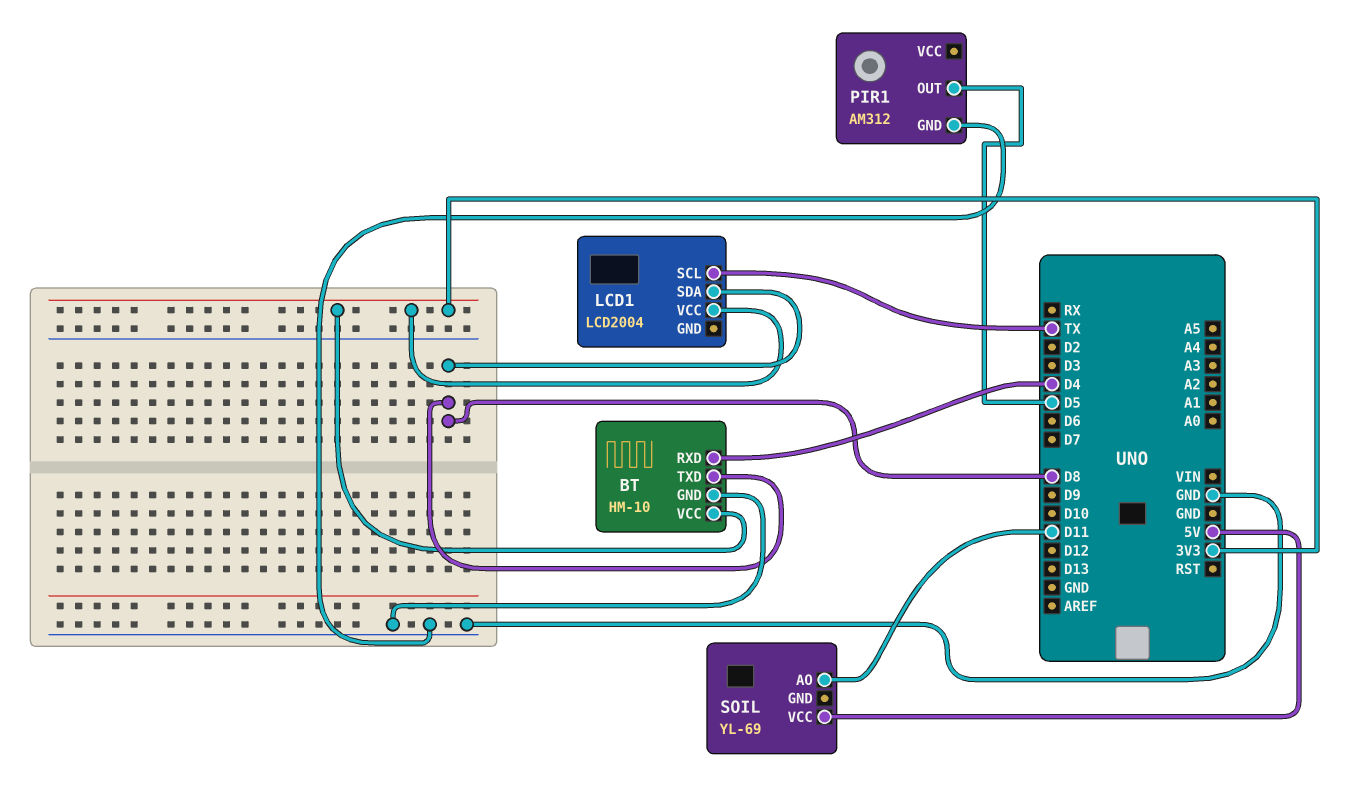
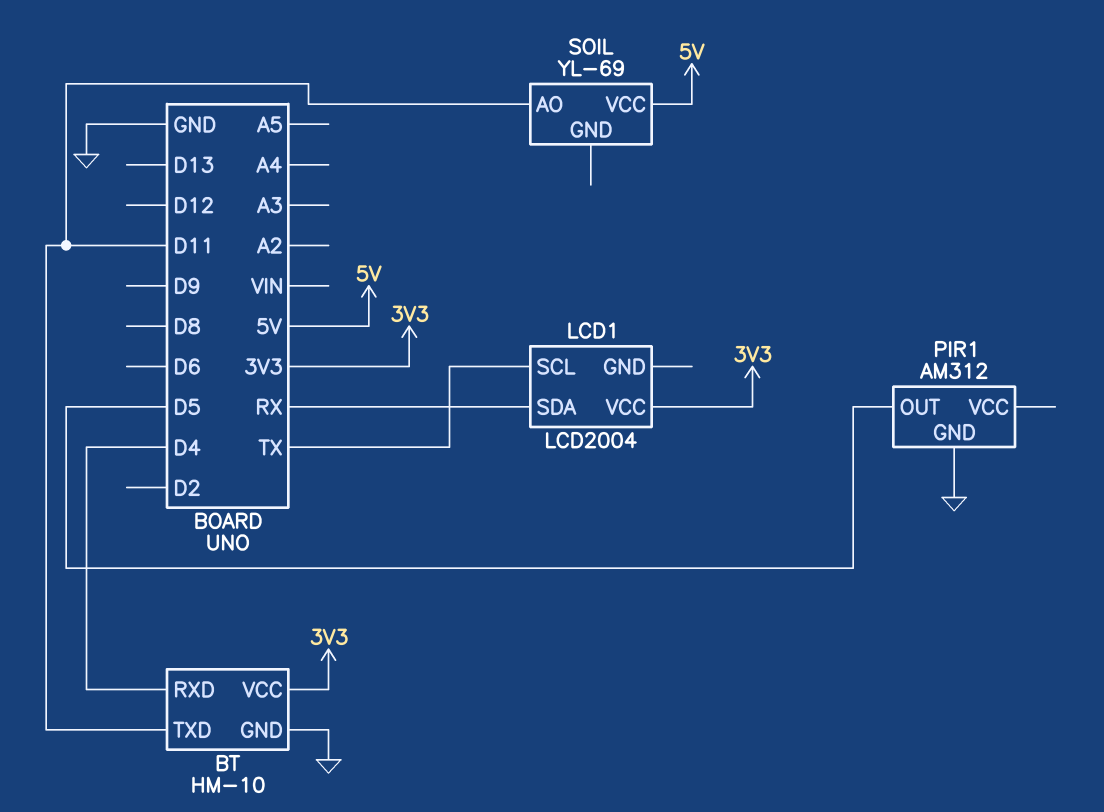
BT pin TXD: D8 -> D11
LCD1 pin SDA: D8 -> RX

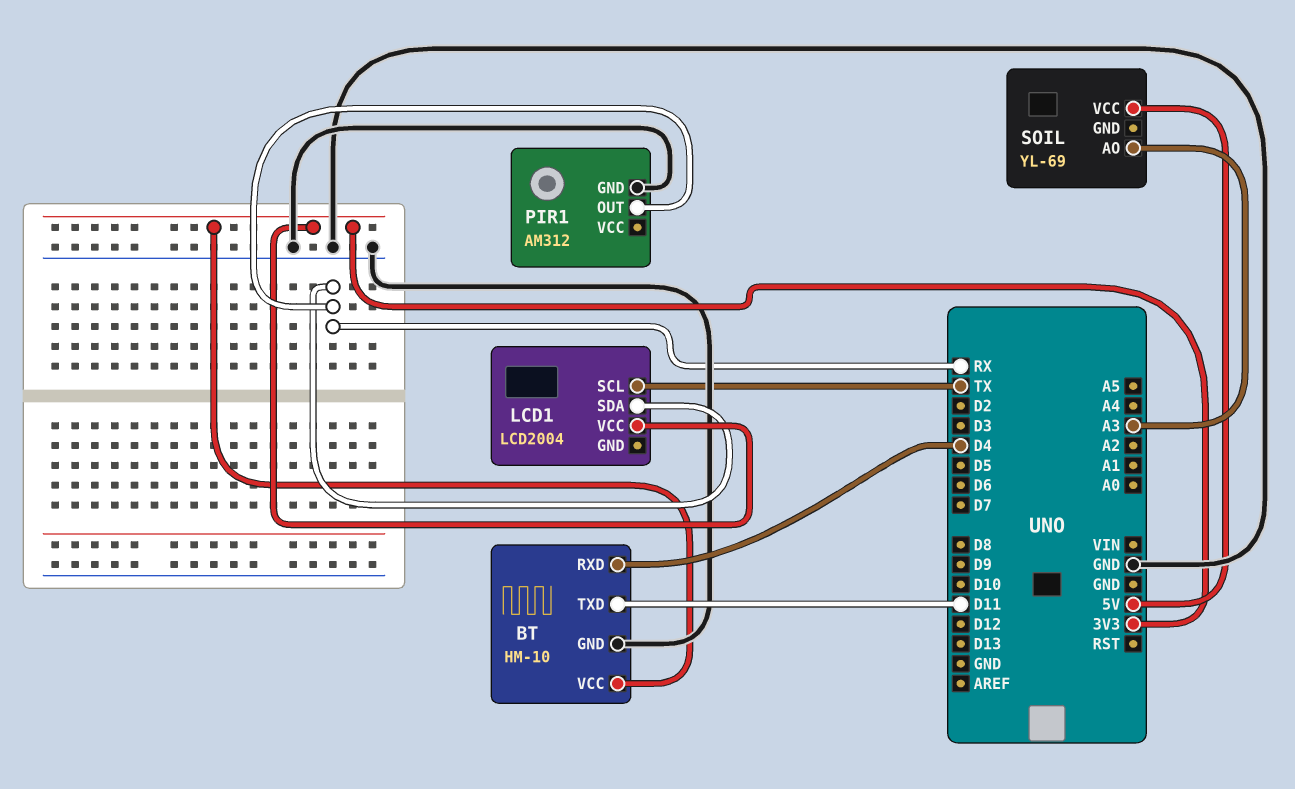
PIR1 pin OUT: D5 -> RX
SOIL pin AO: D11 -> A3

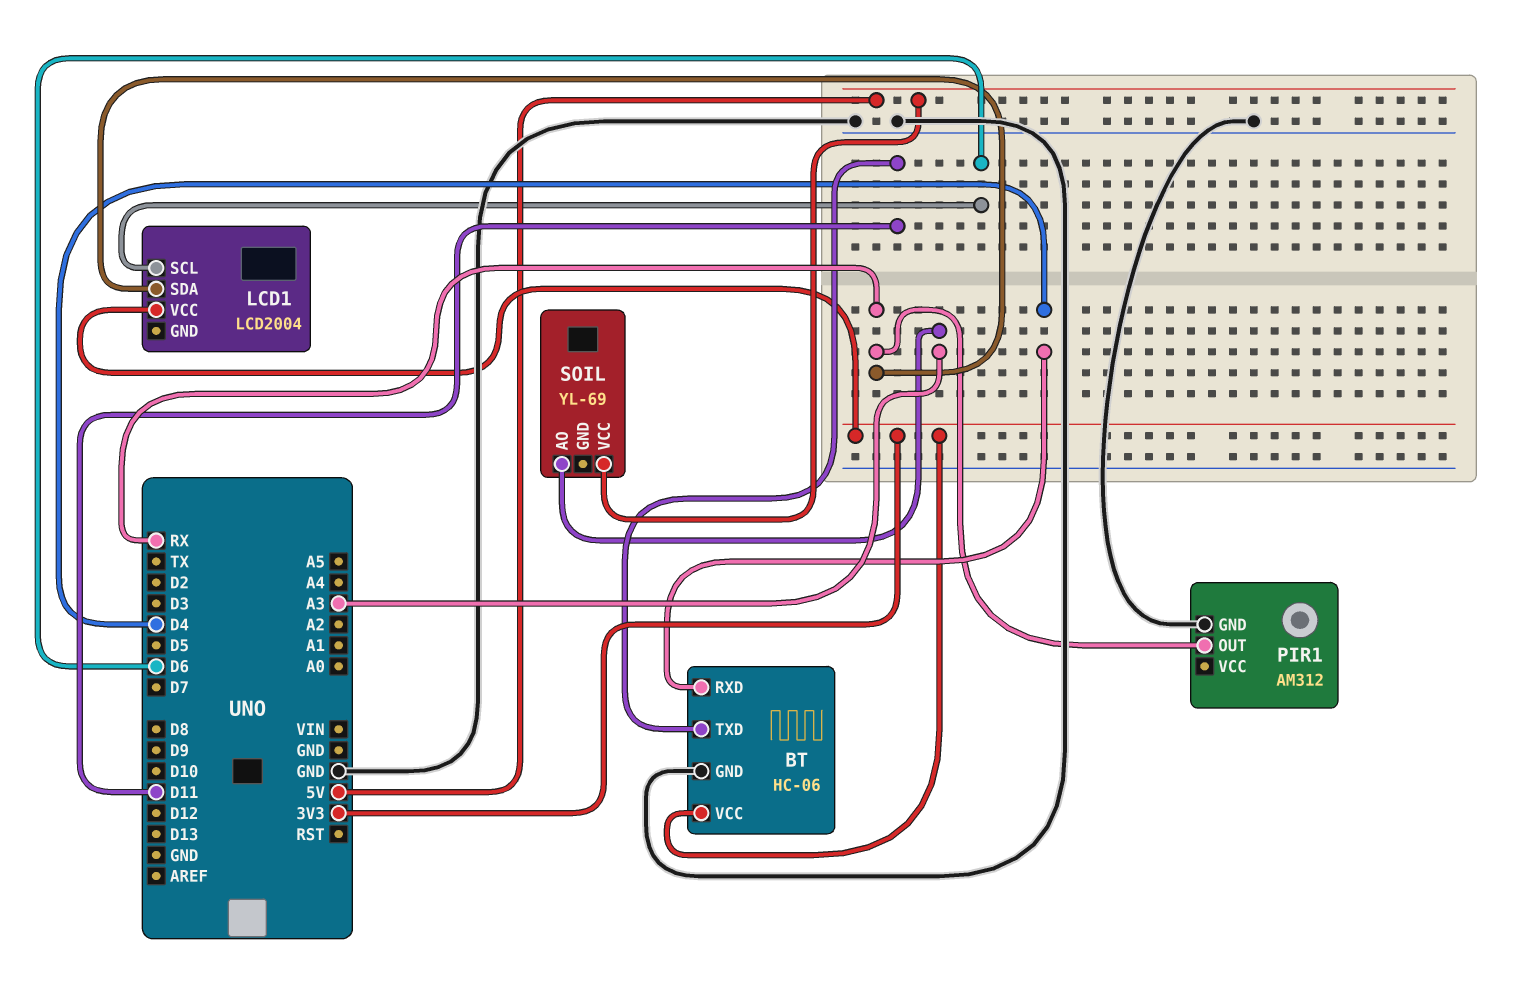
BT: HM-10 -> HC-06
LCD1 pin SCL: TX -> D6

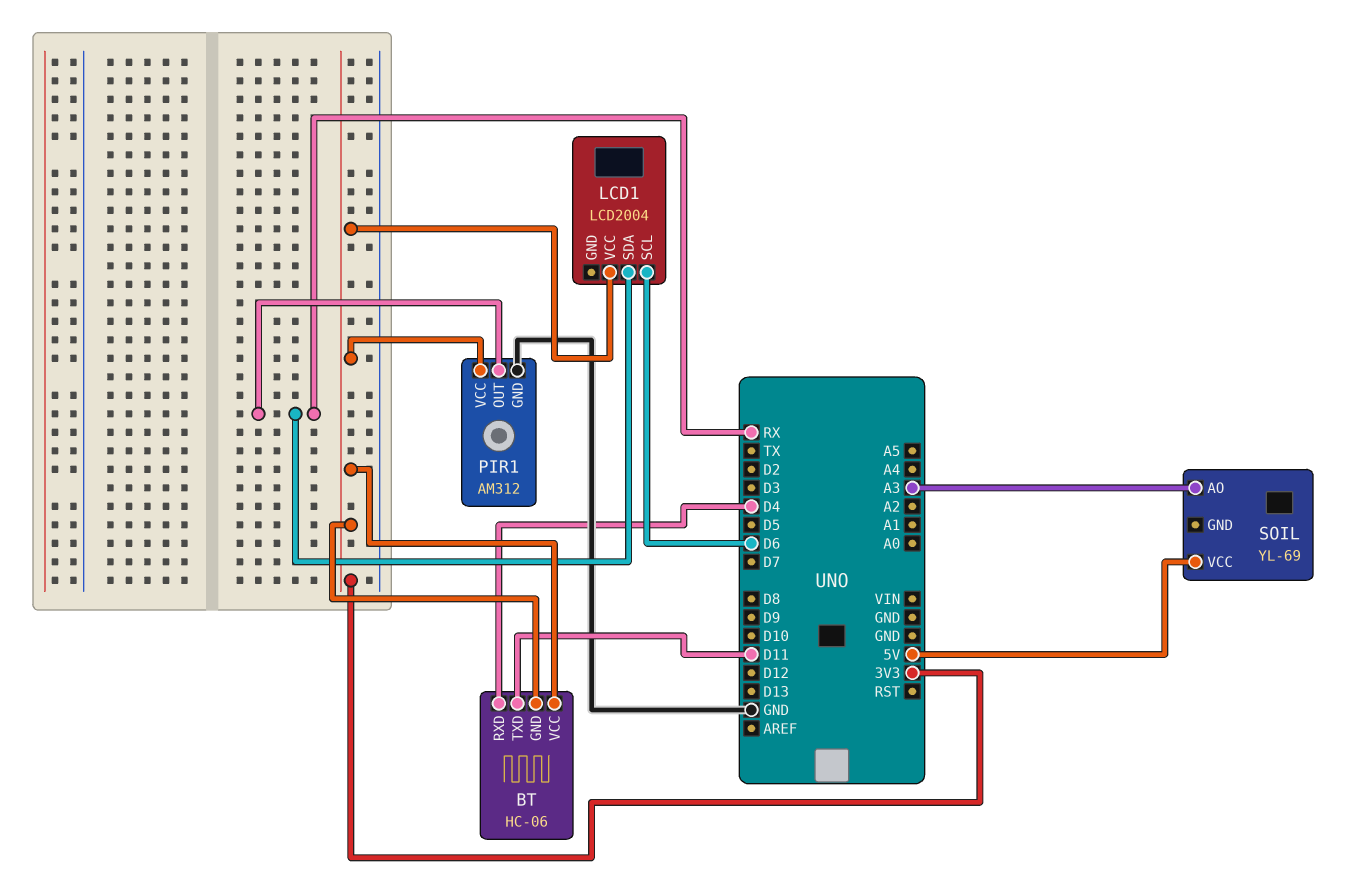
BT pin GND: GND -> 3V3
PIR1 pin VCC: none -> 3V3

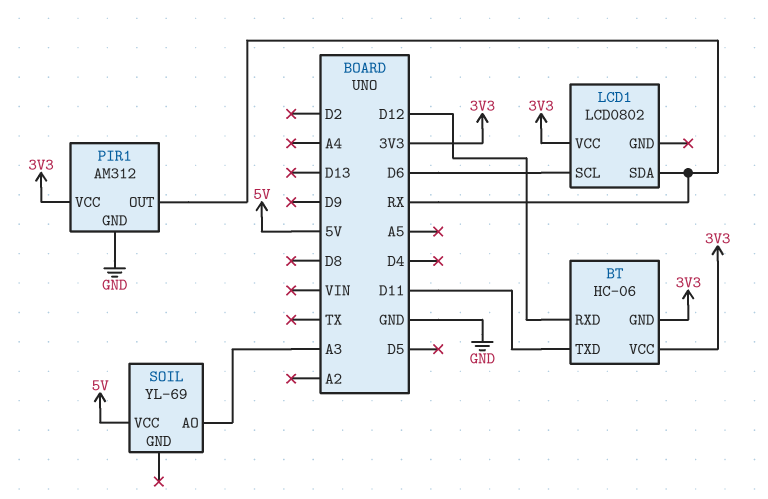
BT pin RXD: D4 -> D12
LCD1: LCD2004 -> LCD0802

